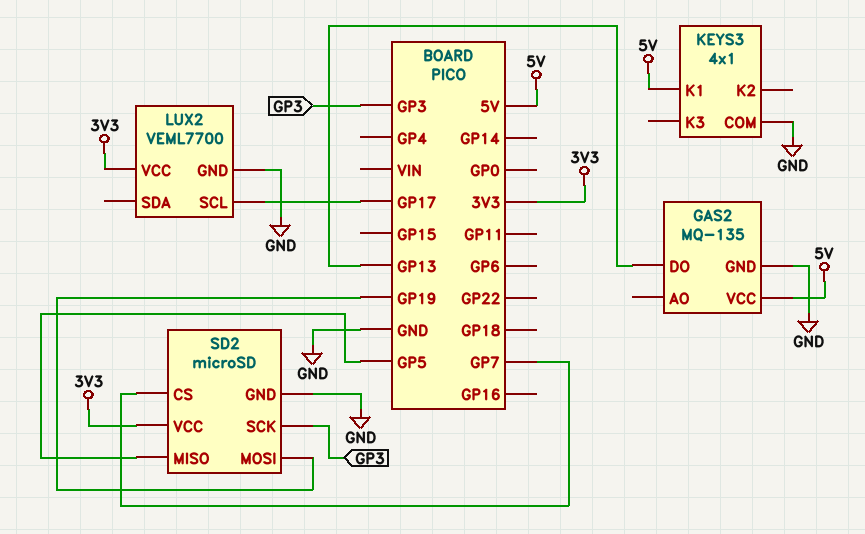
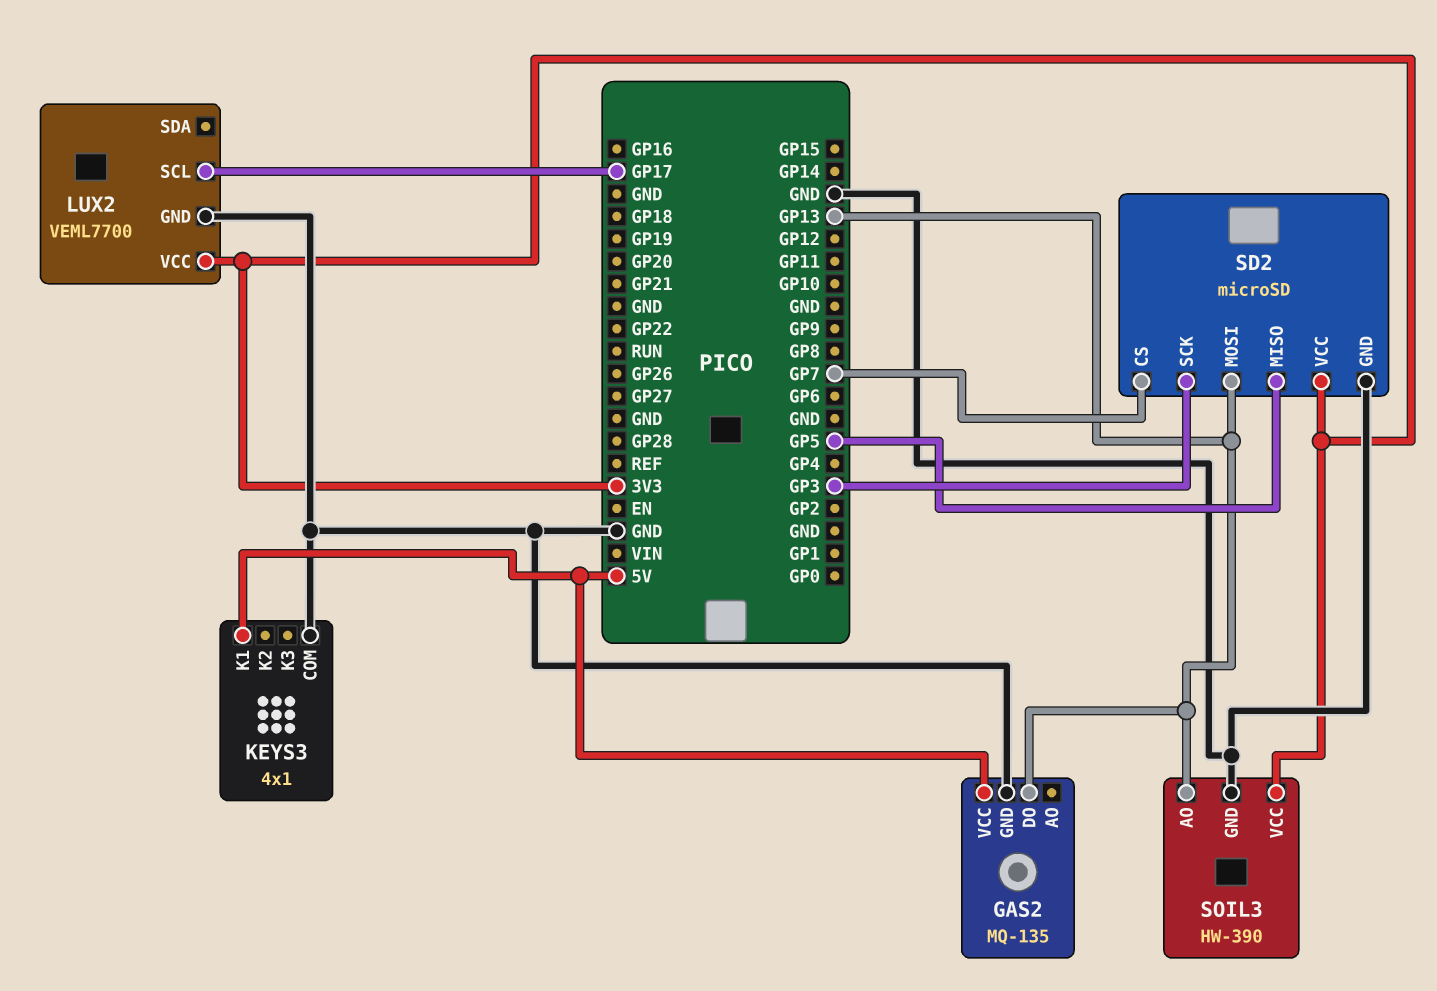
SD2 pin MOSI: GP19 -> GP13
SOIL3: none -> HW-390
SOIL3 pin AO: none -> GP13
SOIL3 pin GND: none -> GND
SOIL3 pin VCC: none -> 3V3

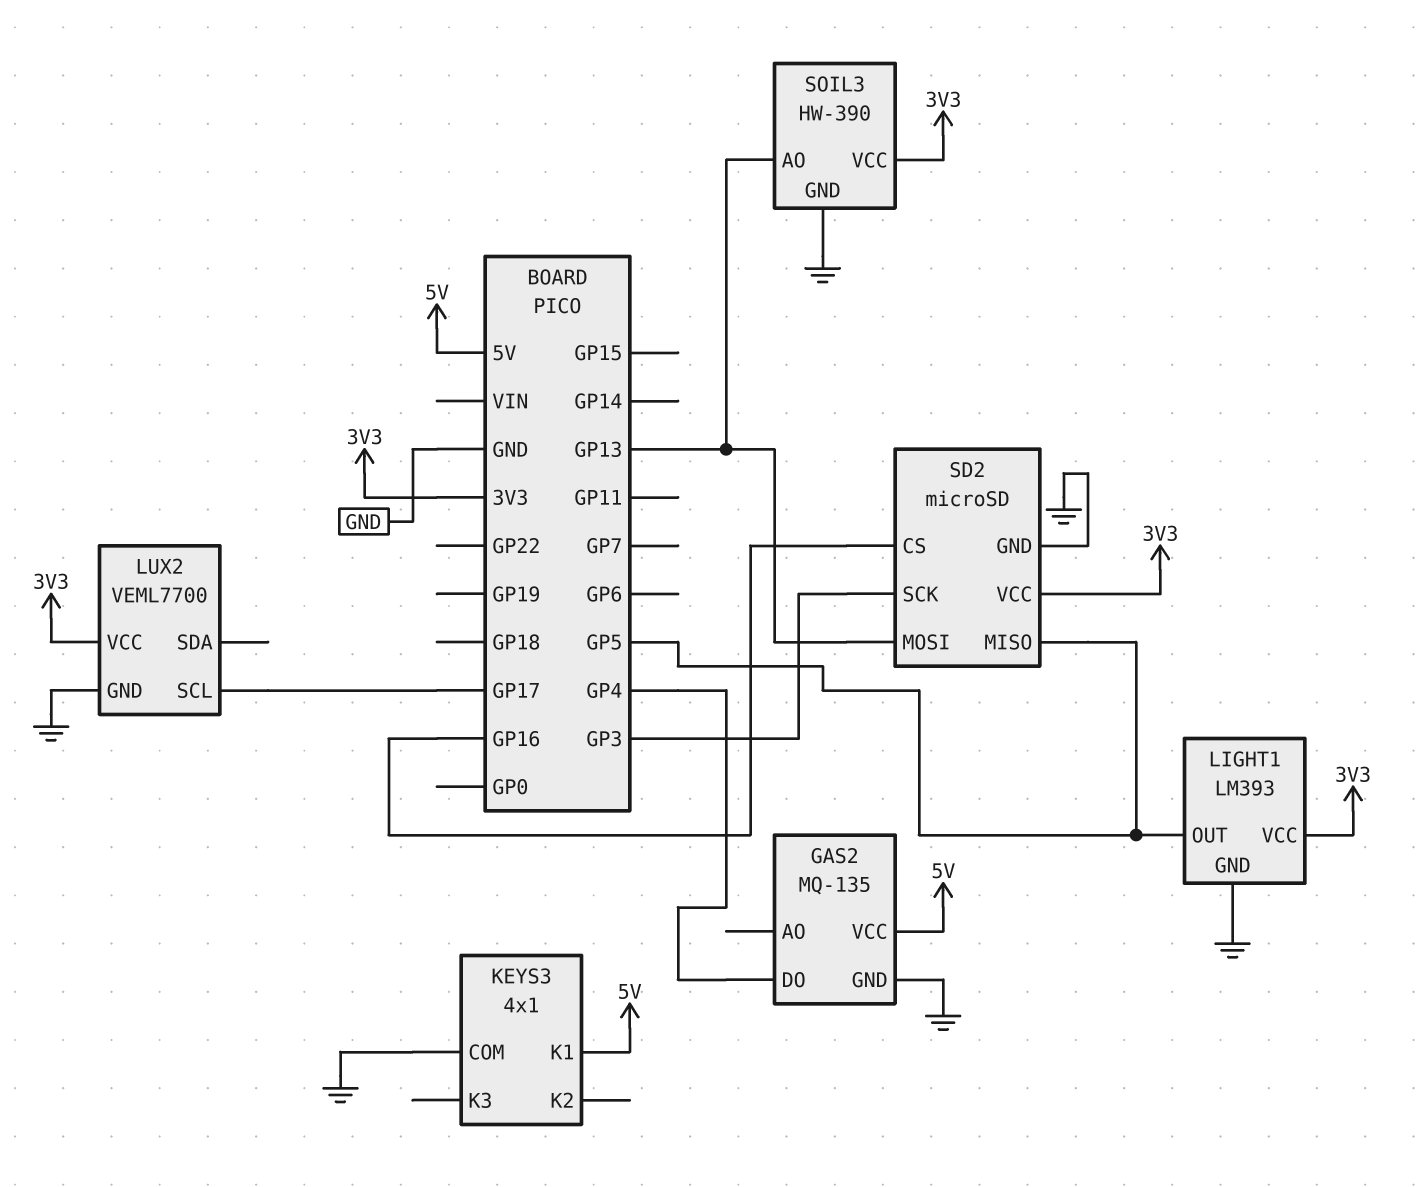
GAS2 pin DO: GP13 -> GP4
LIGHT1: none -> LM393
LIGHT1 pin GND: none -> GND
LIGHT1 pin OUT: none -> GP5
LIGHT1 pin VCC: none -> 3V3
SD2 pin CS: GP7 -> GP16

